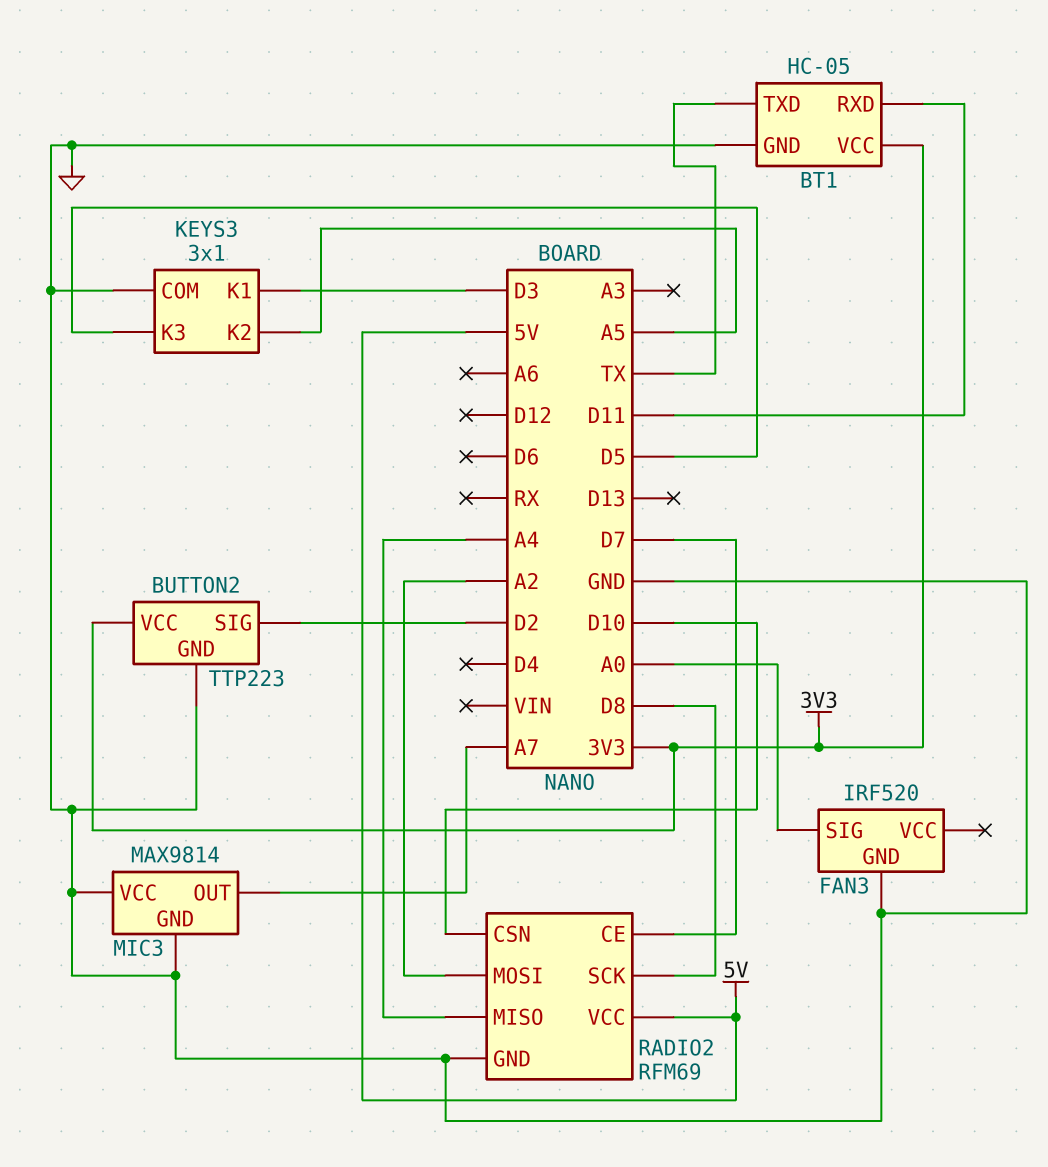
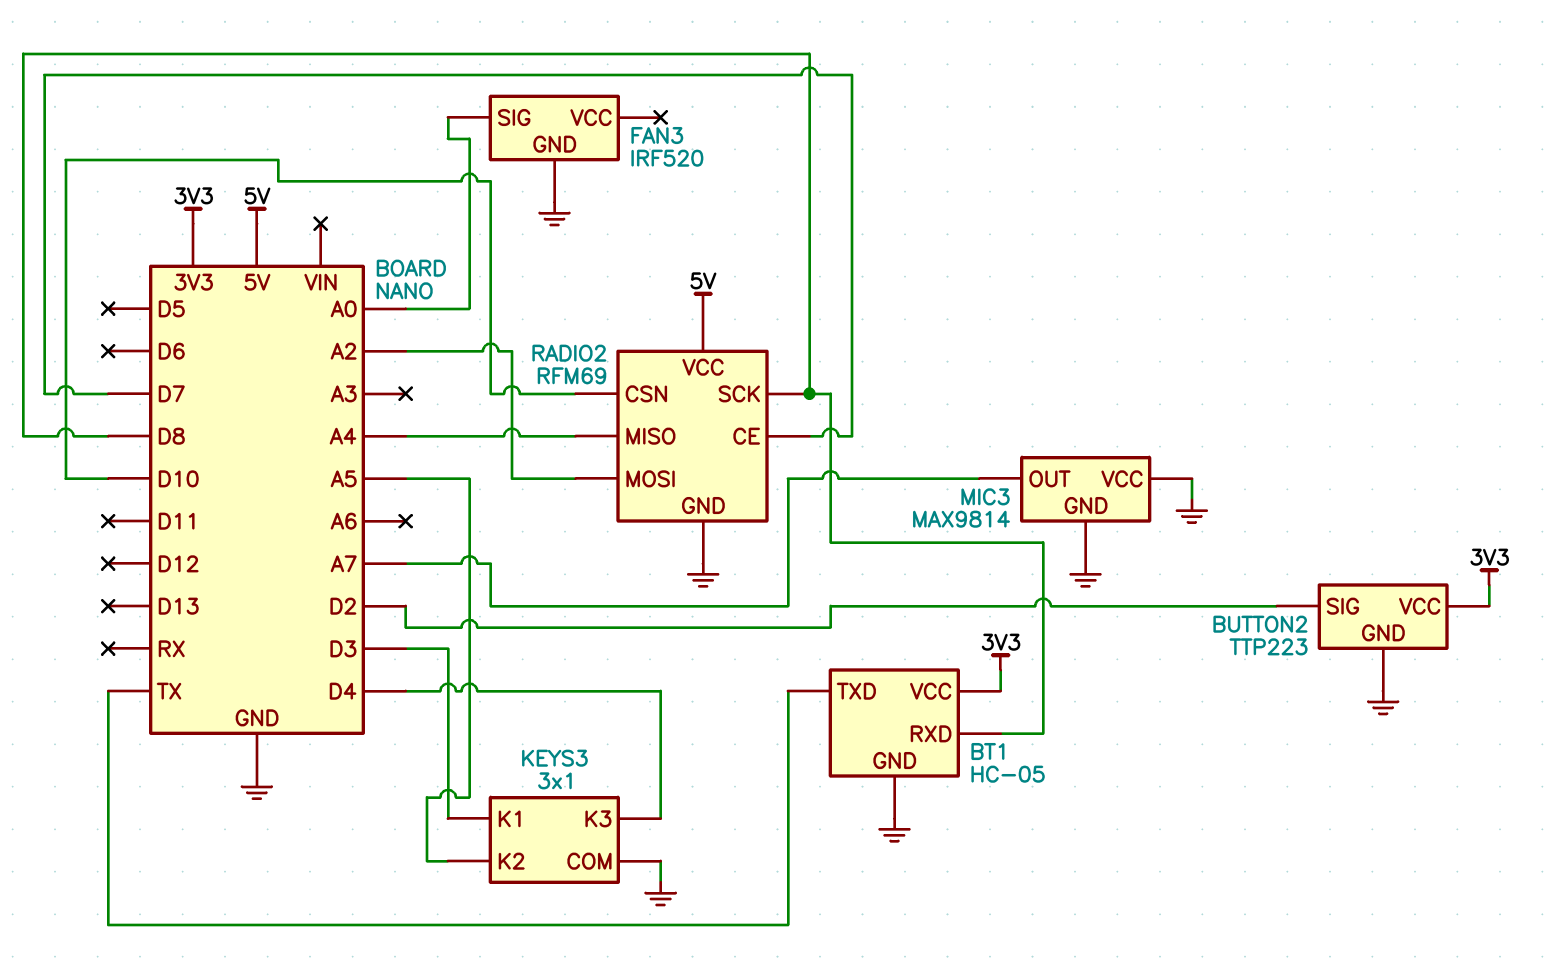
BT1 pin RXD: D11 -> D8
KEYS3 pin K3: D5 -> D4

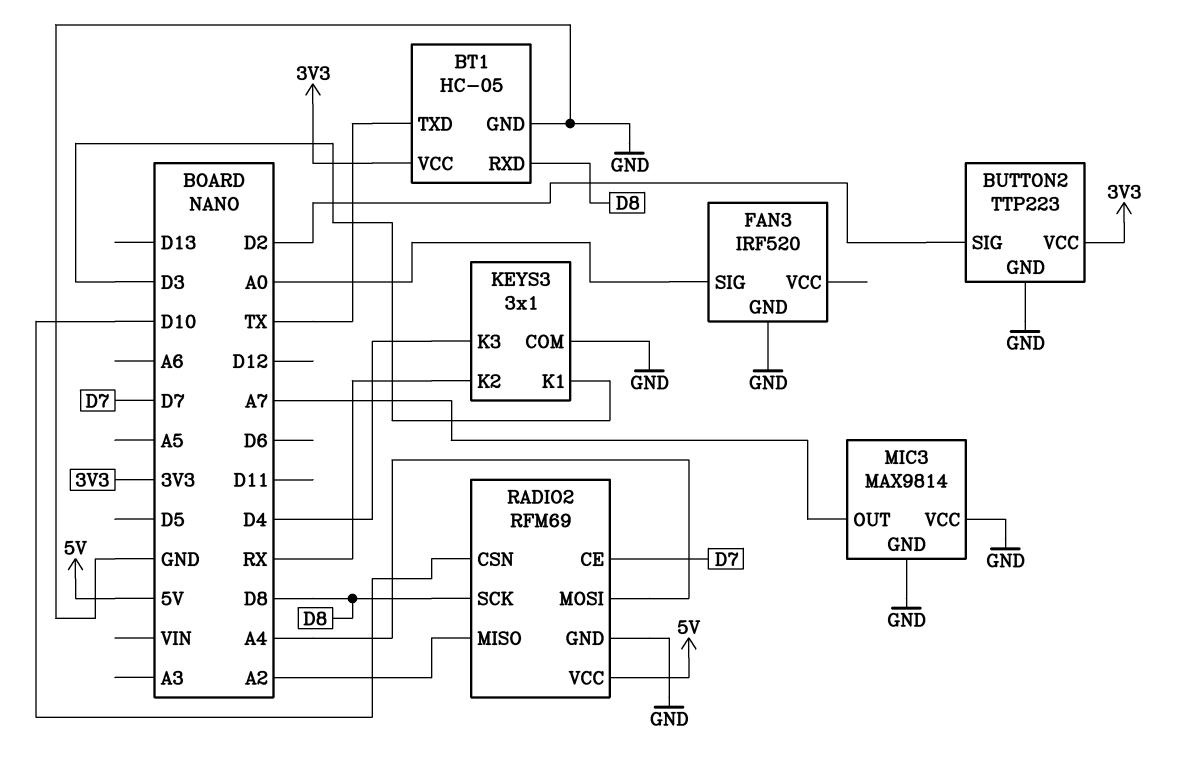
KEYS3 pin K2: A5 -> RX
RADIO2 pin MISO: A4 -> A2
RADIO2 pin MOSI: A2 -> A4

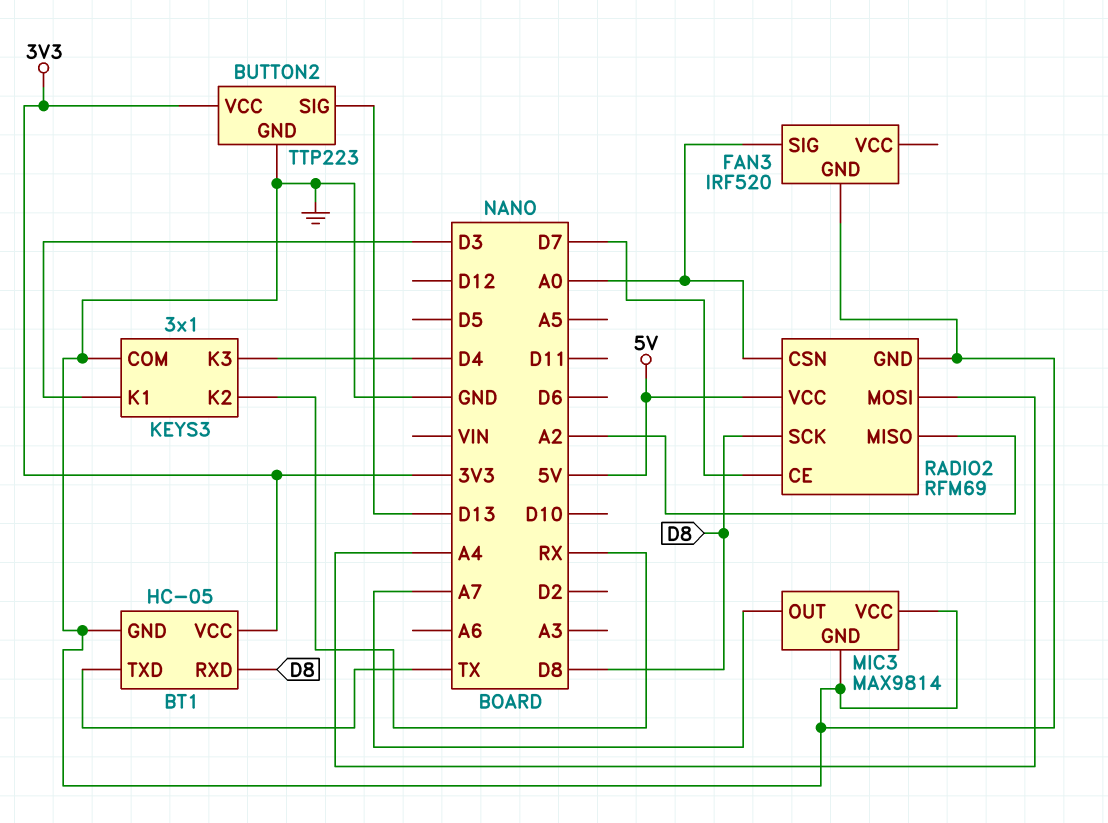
BUTTON2 pin SIG: D2 -> D13
RADIO2 pin CSN: D10 -> A0

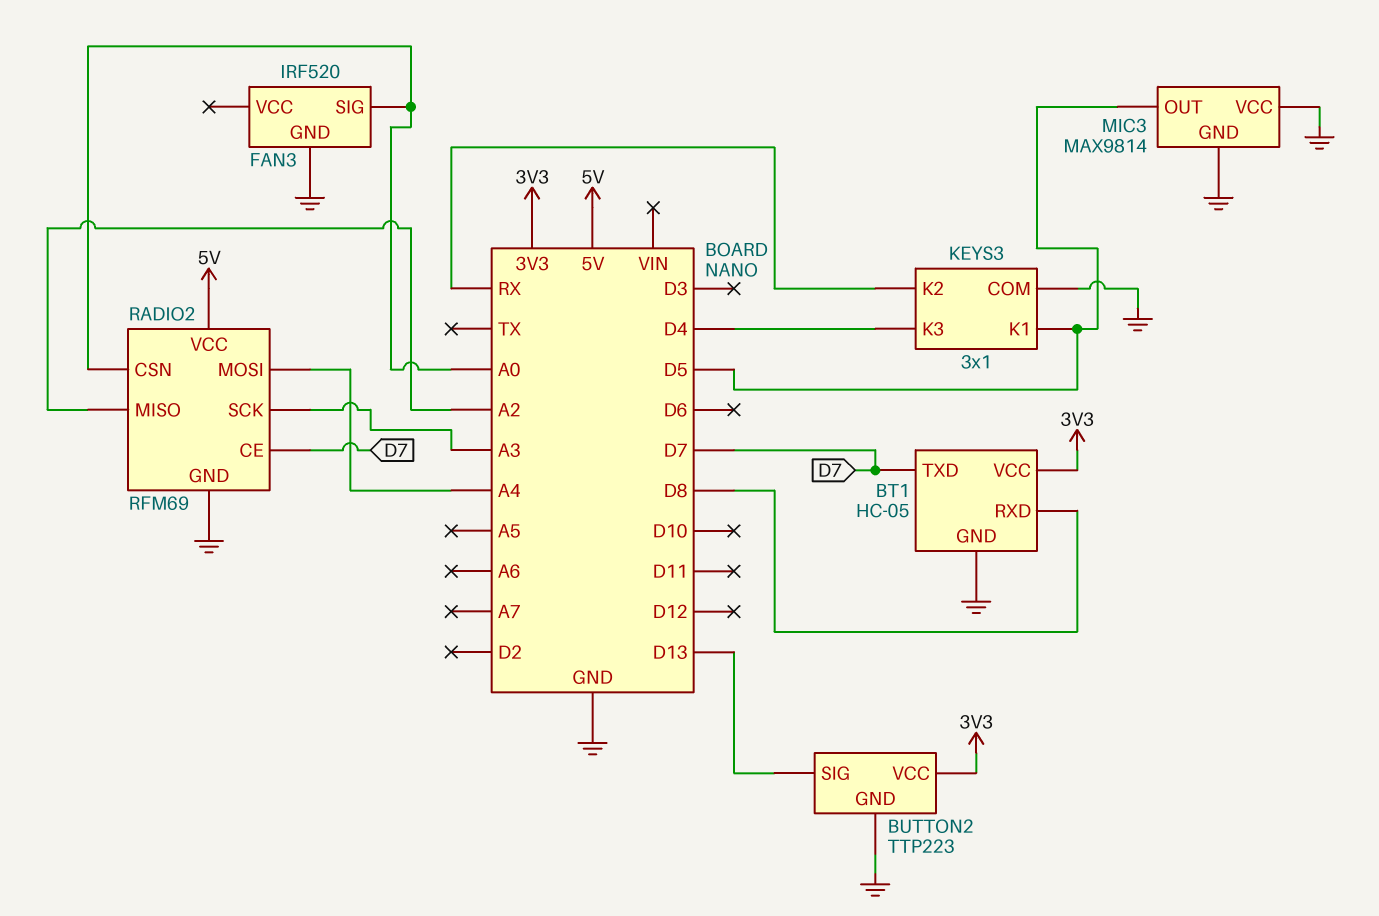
BT1 pin TXD: TX -> D7
KEYS3 pin K1: D3 -> D5
MIC3 pin OUT: A7 -> D5
RADIO2 pin SCK: D8 -> A3

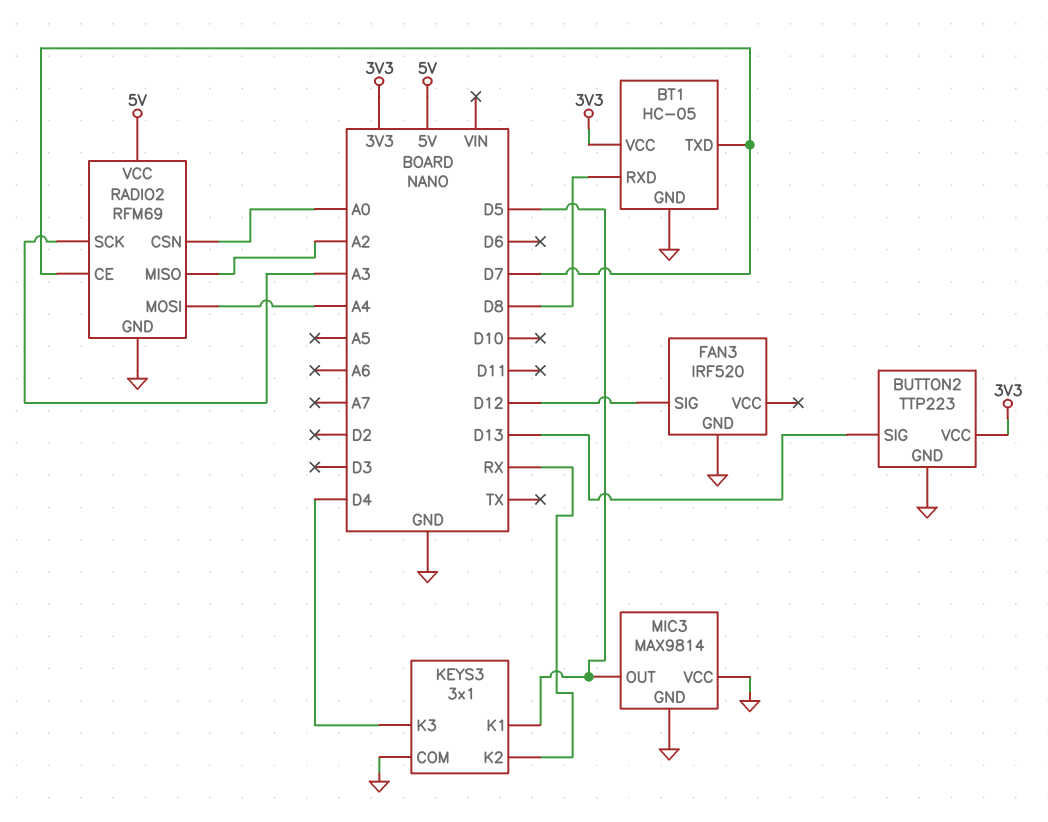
FAN3 pin SIG: A0 -> D12

